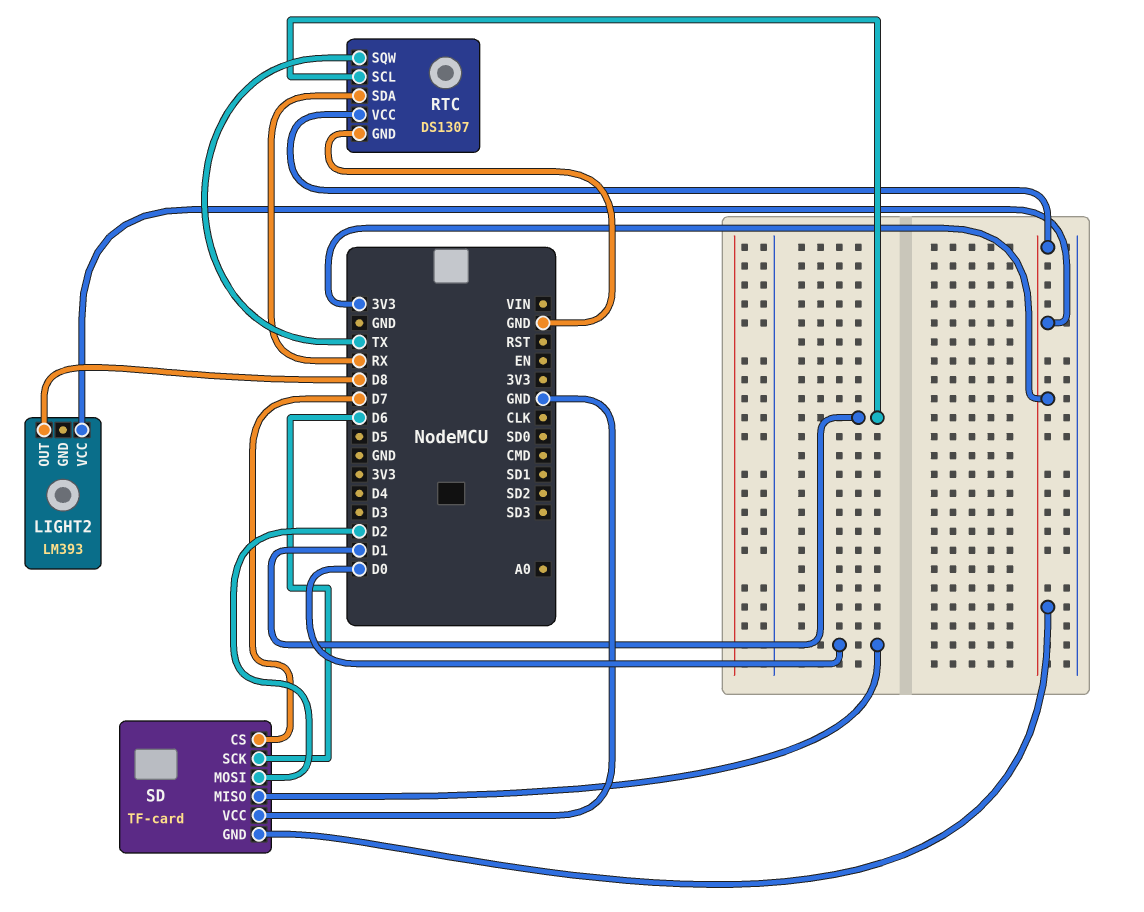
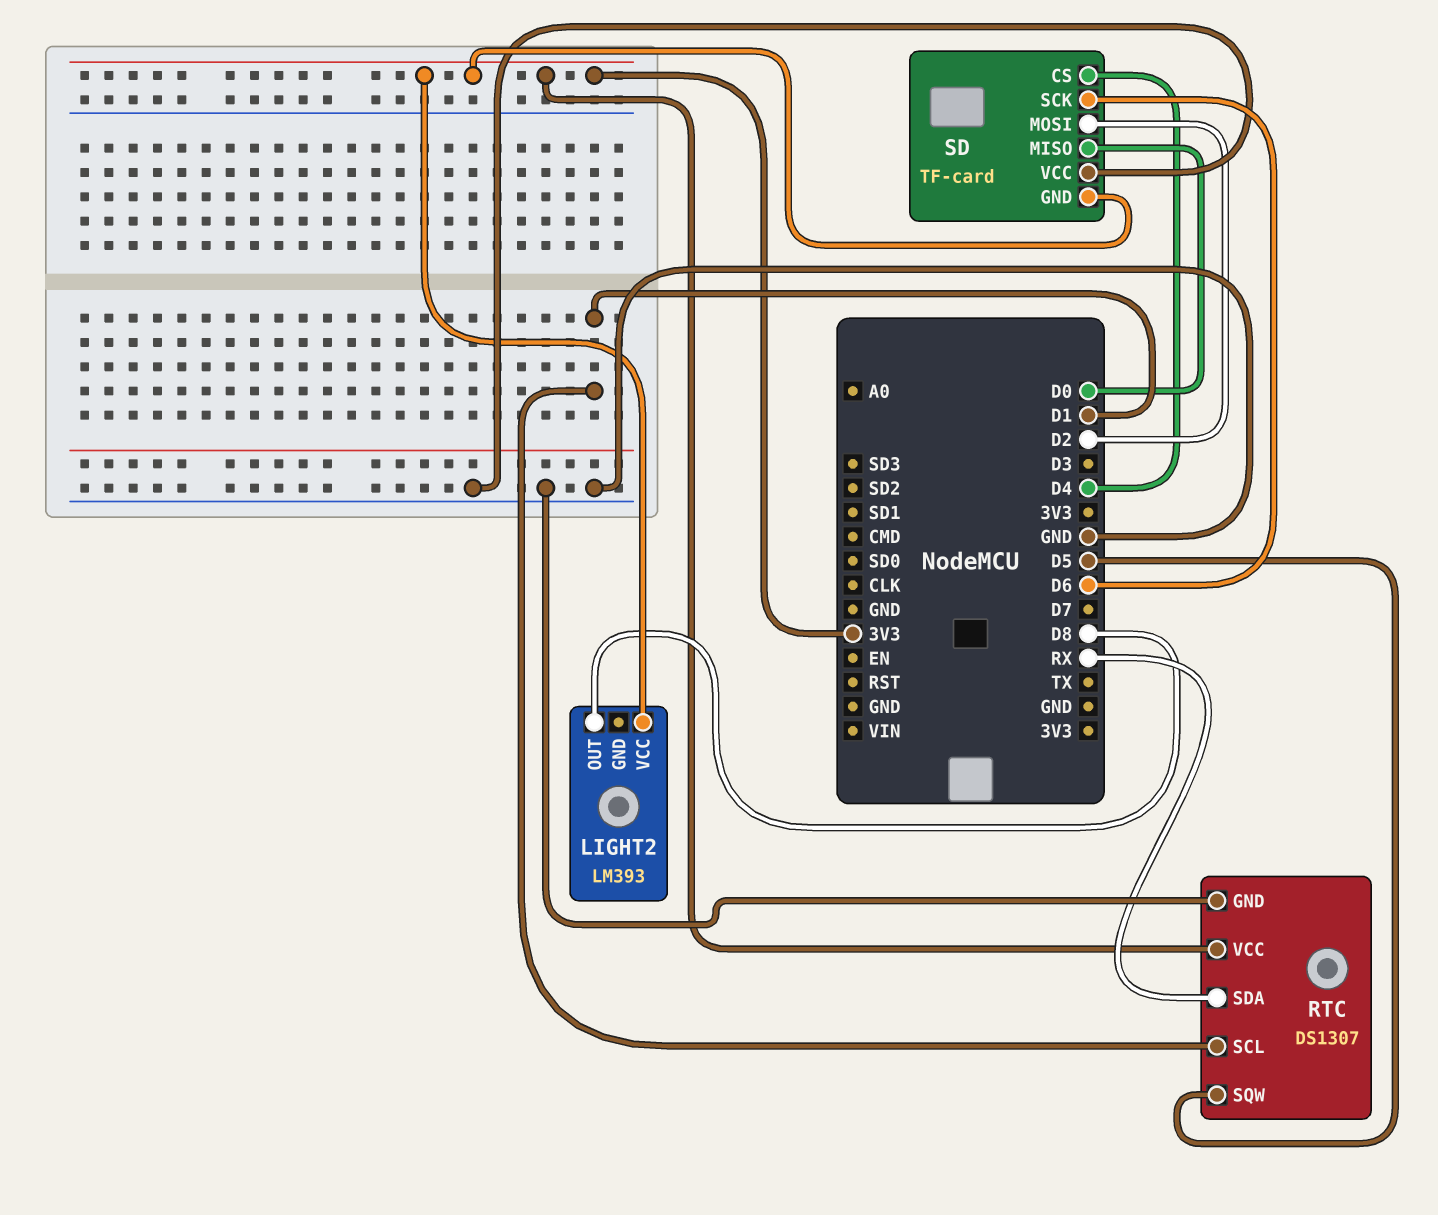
RTC pin SQW: TX -> D5
SD pin CS: D7 -> D4

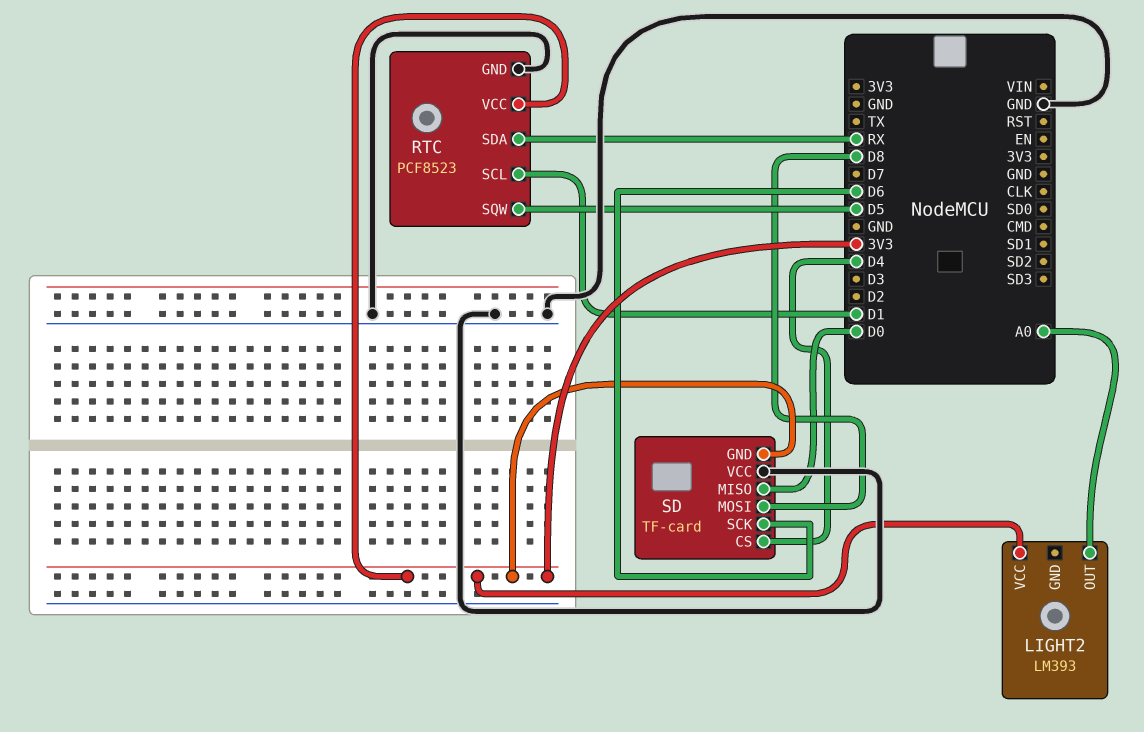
LIGHT2 pin OUT: D8 -> A0
RTC: DS1307 -> PCF8523
SD pin MOSI: D2 -> D8

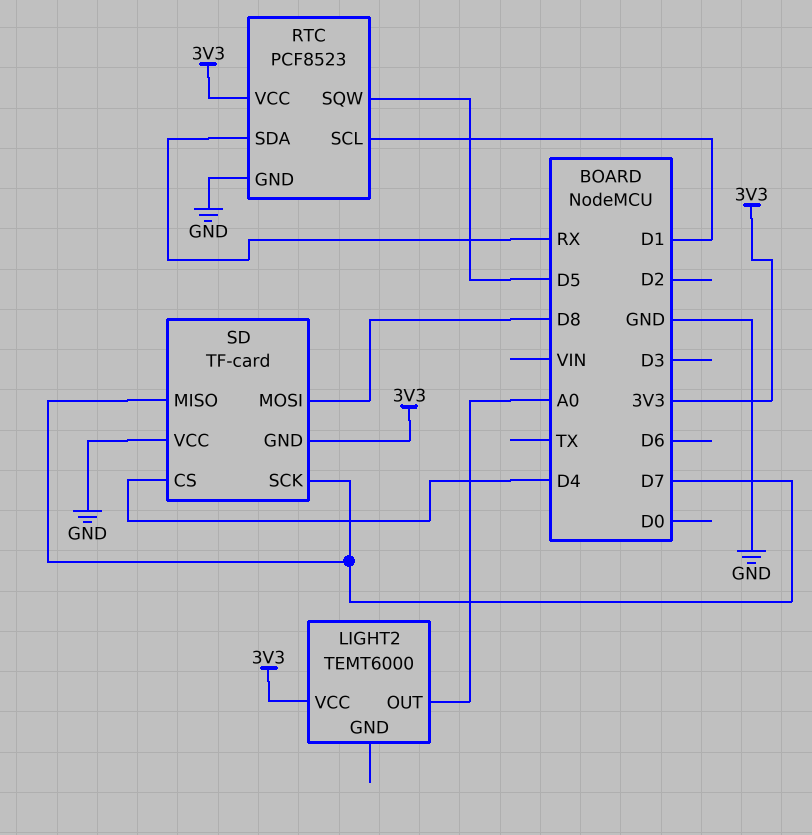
LIGHT2: LM393 -> TEMT6000
SD pin MISO: D0 -> D7
SD pin SCK: D6 -> D7

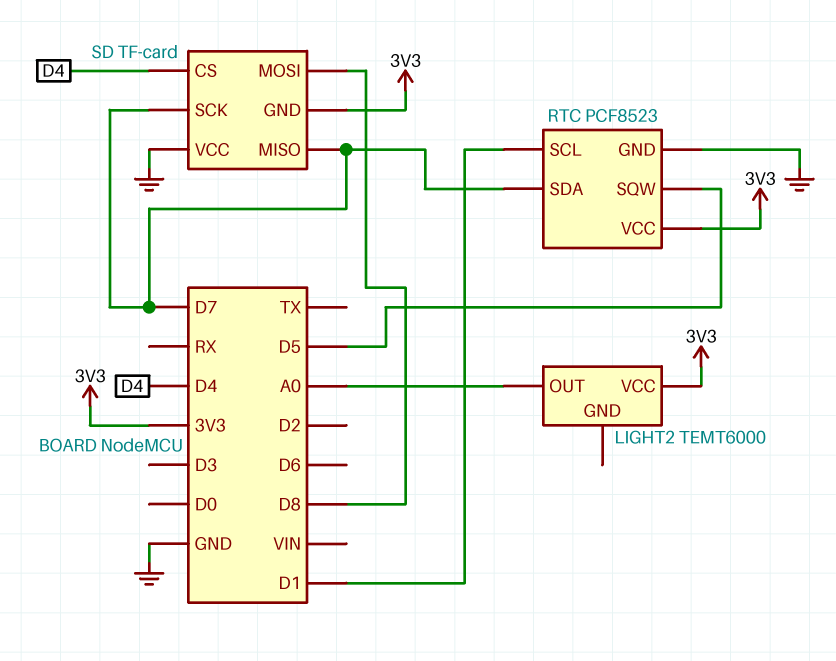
RTC pin SDA: RX -> D7

